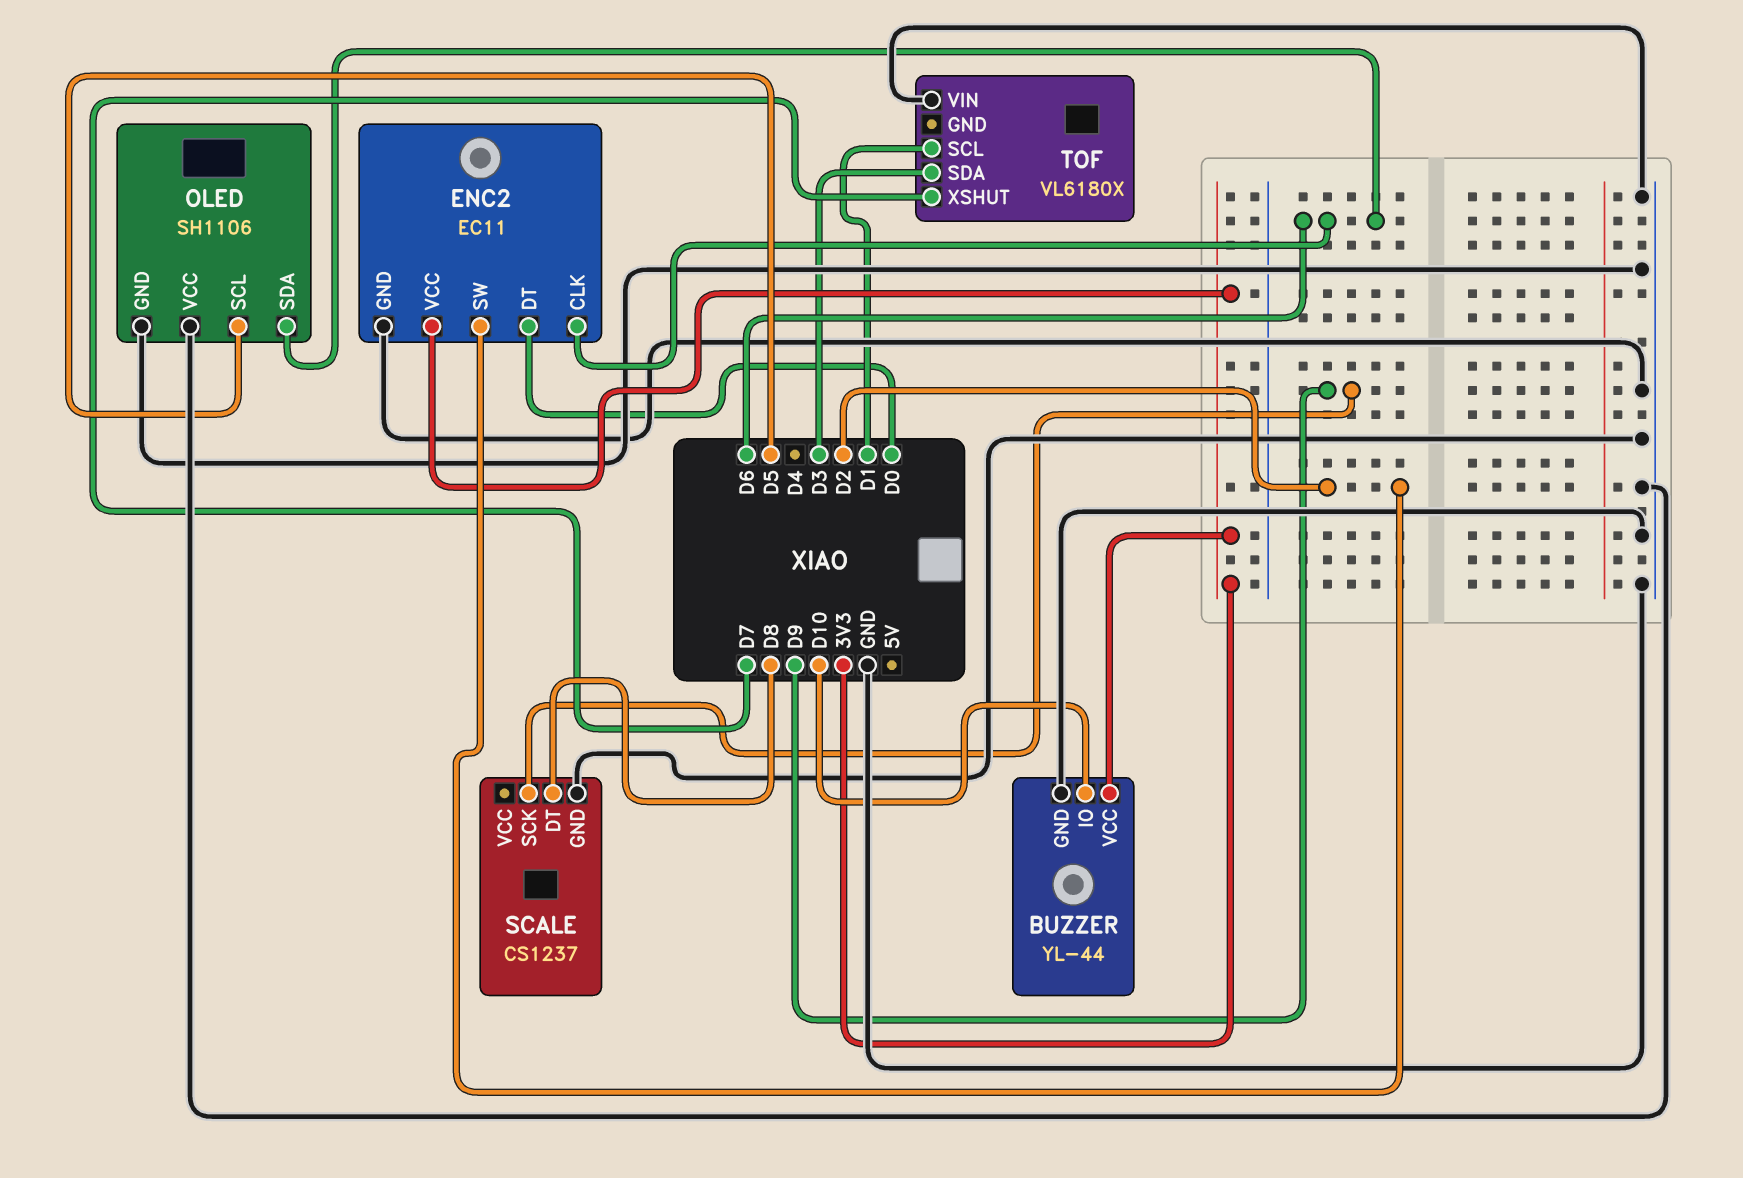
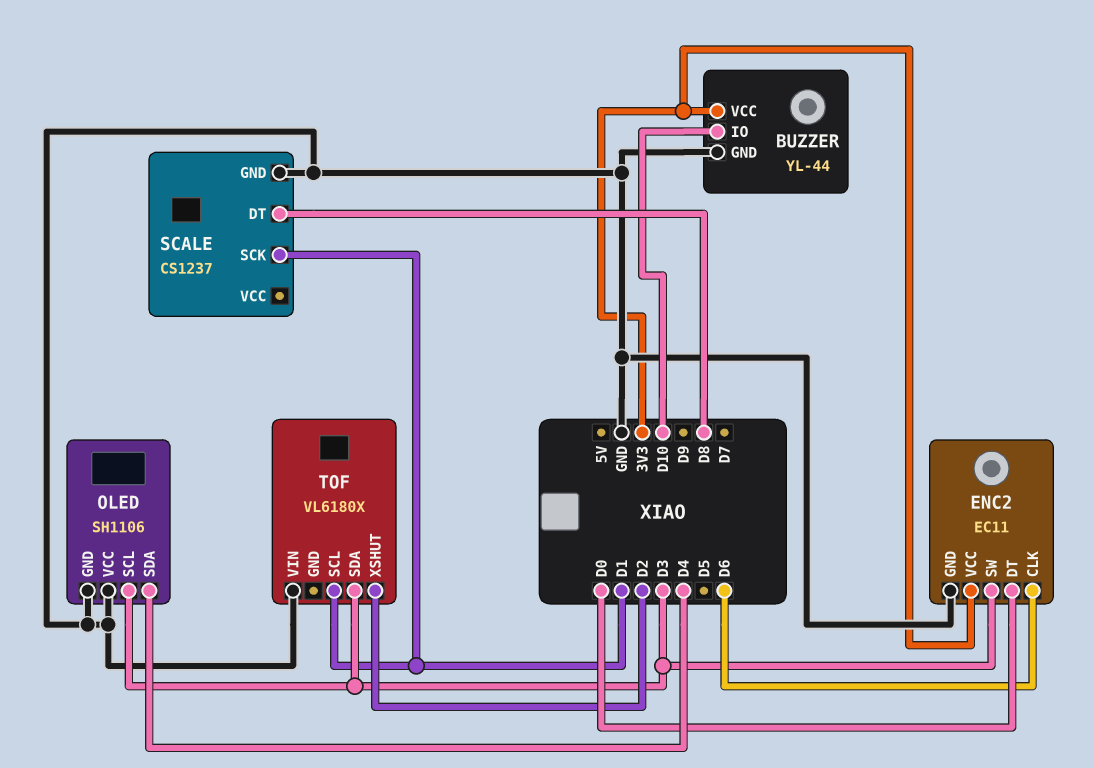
ENC2 pin SW: D2 -> D3
OLED pin SCL: D5 -> D3
OLED pin SDA: D6 -> D4
SCALE pin SCK: D9 -> D1
TOF pin XSHUT: D7 -> D2

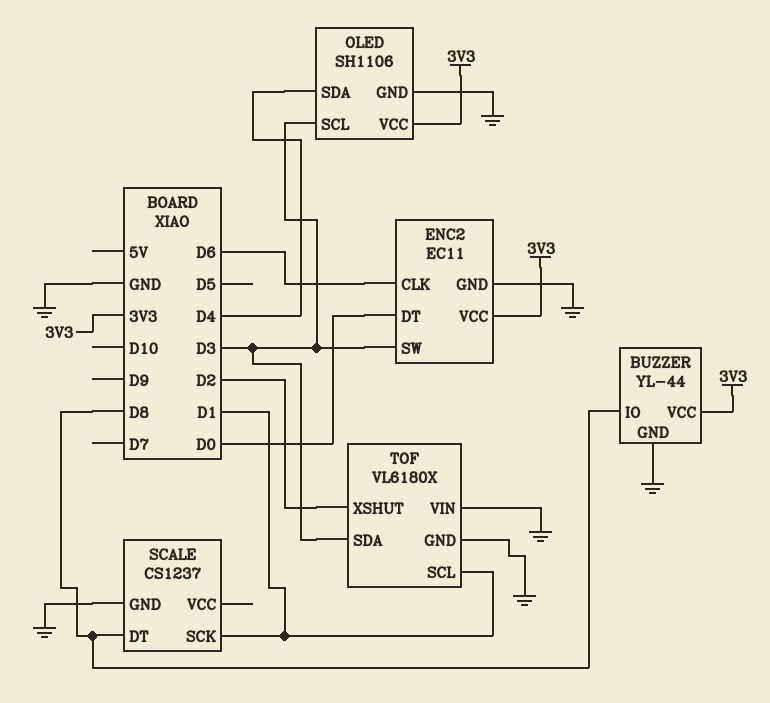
BUZZER pin IO: D10 -> D8
OLED pin VCC: GND -> 3V3
TOF pin GND: none -> GND

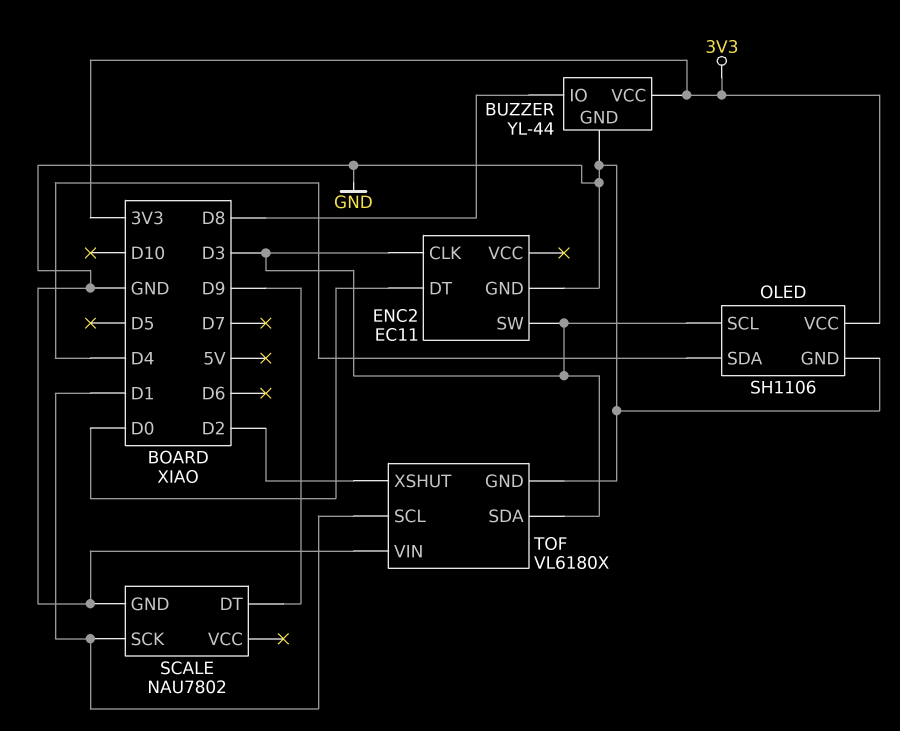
ENC2 pin CLK: D6 -> D3
ENC2 pin VCC: 3V3 -> none
SCALE: CS1237 -> NAU7802
SCALE pin DT: D8 -> D9

